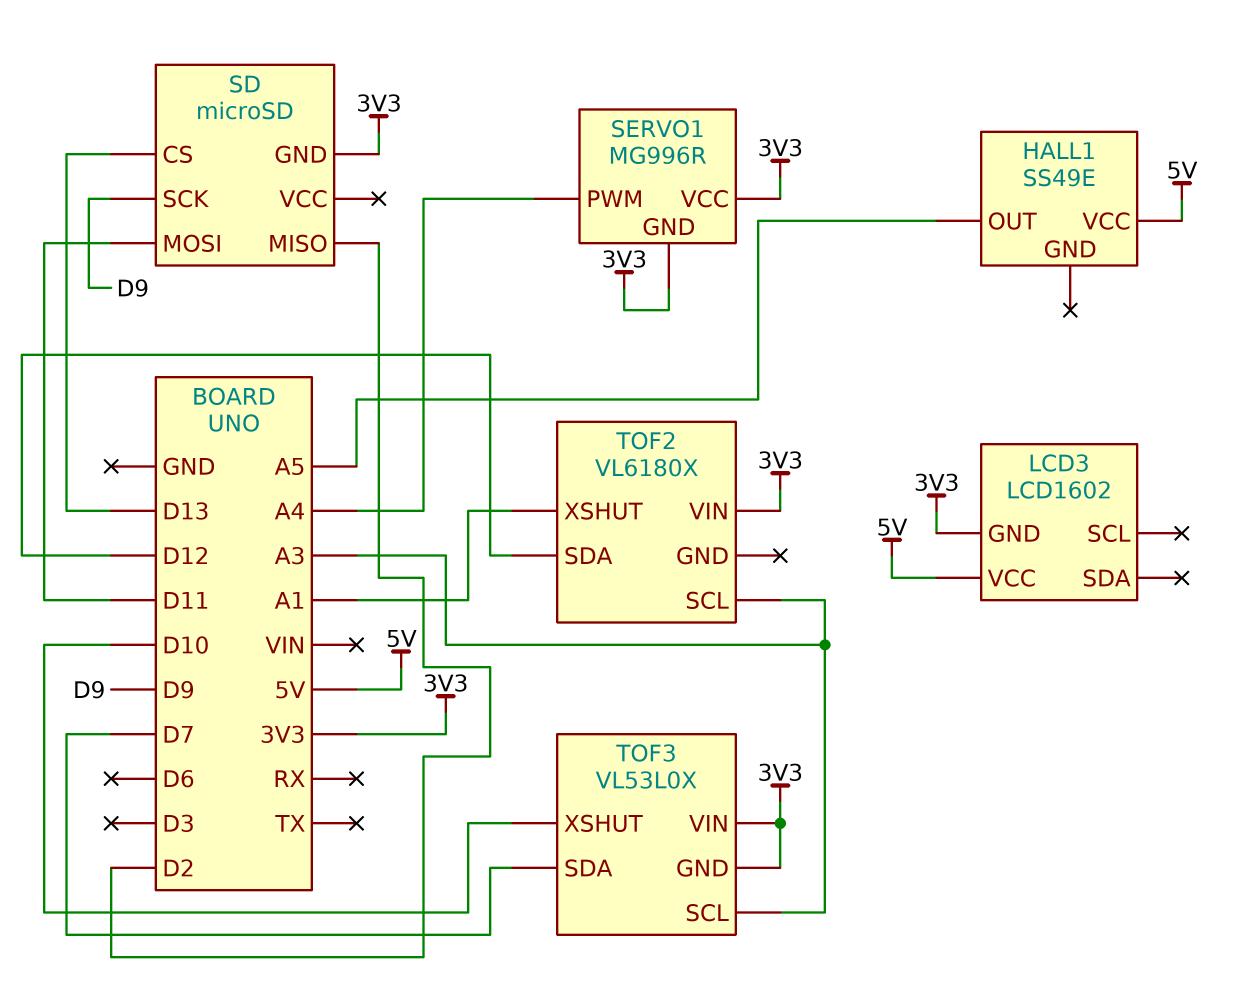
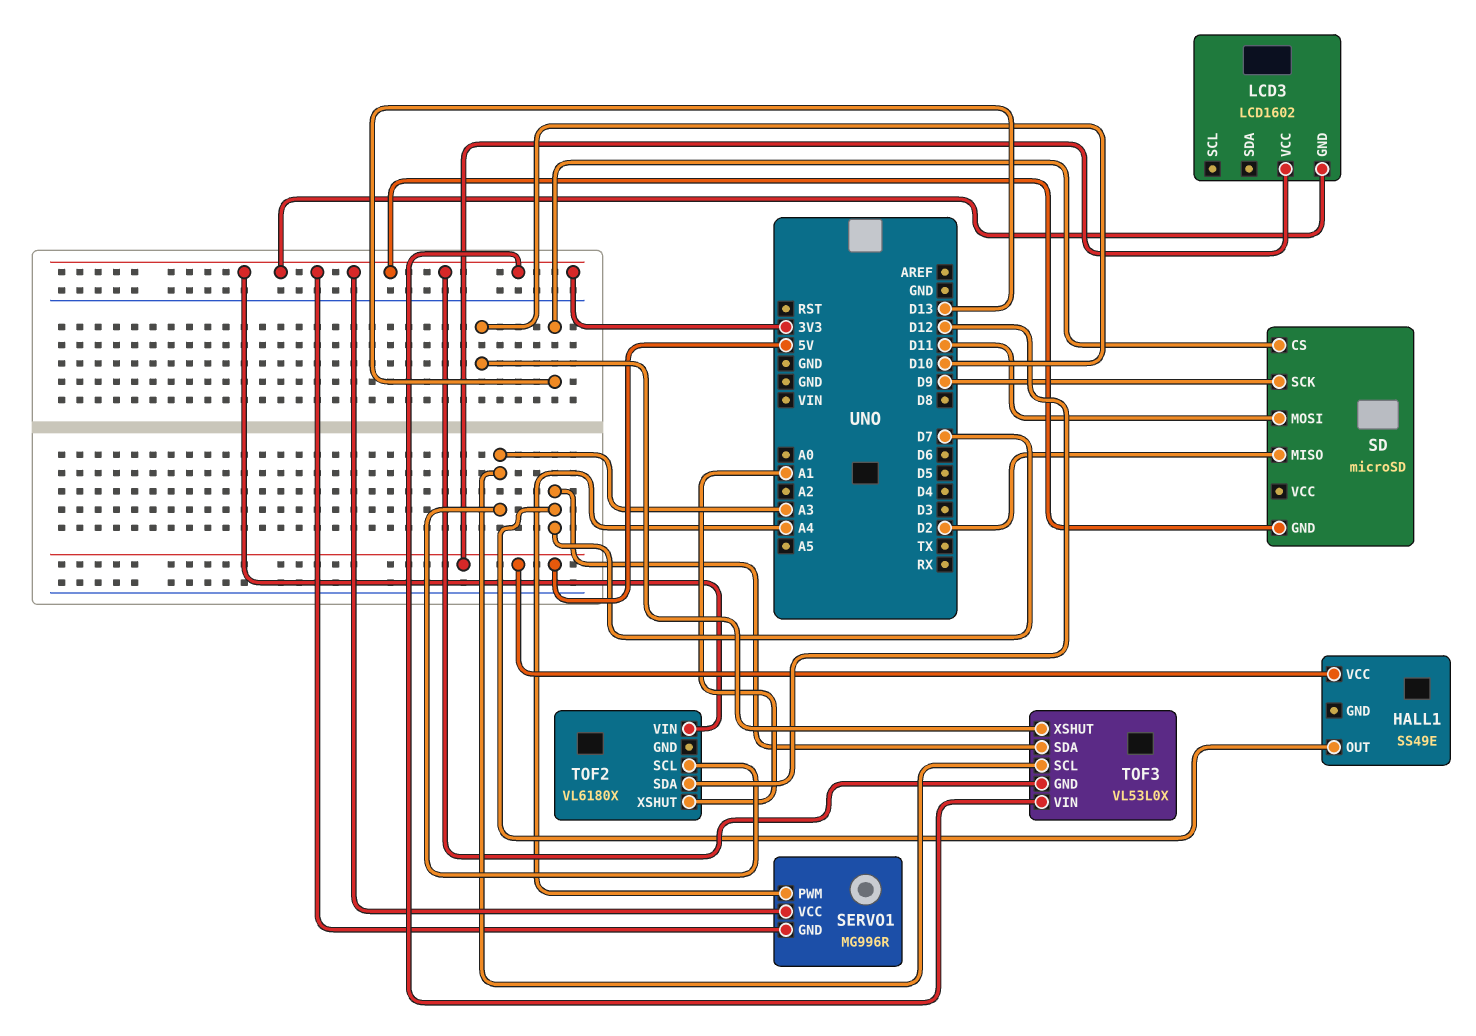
HALL1 pin OUT: A5 -> D7

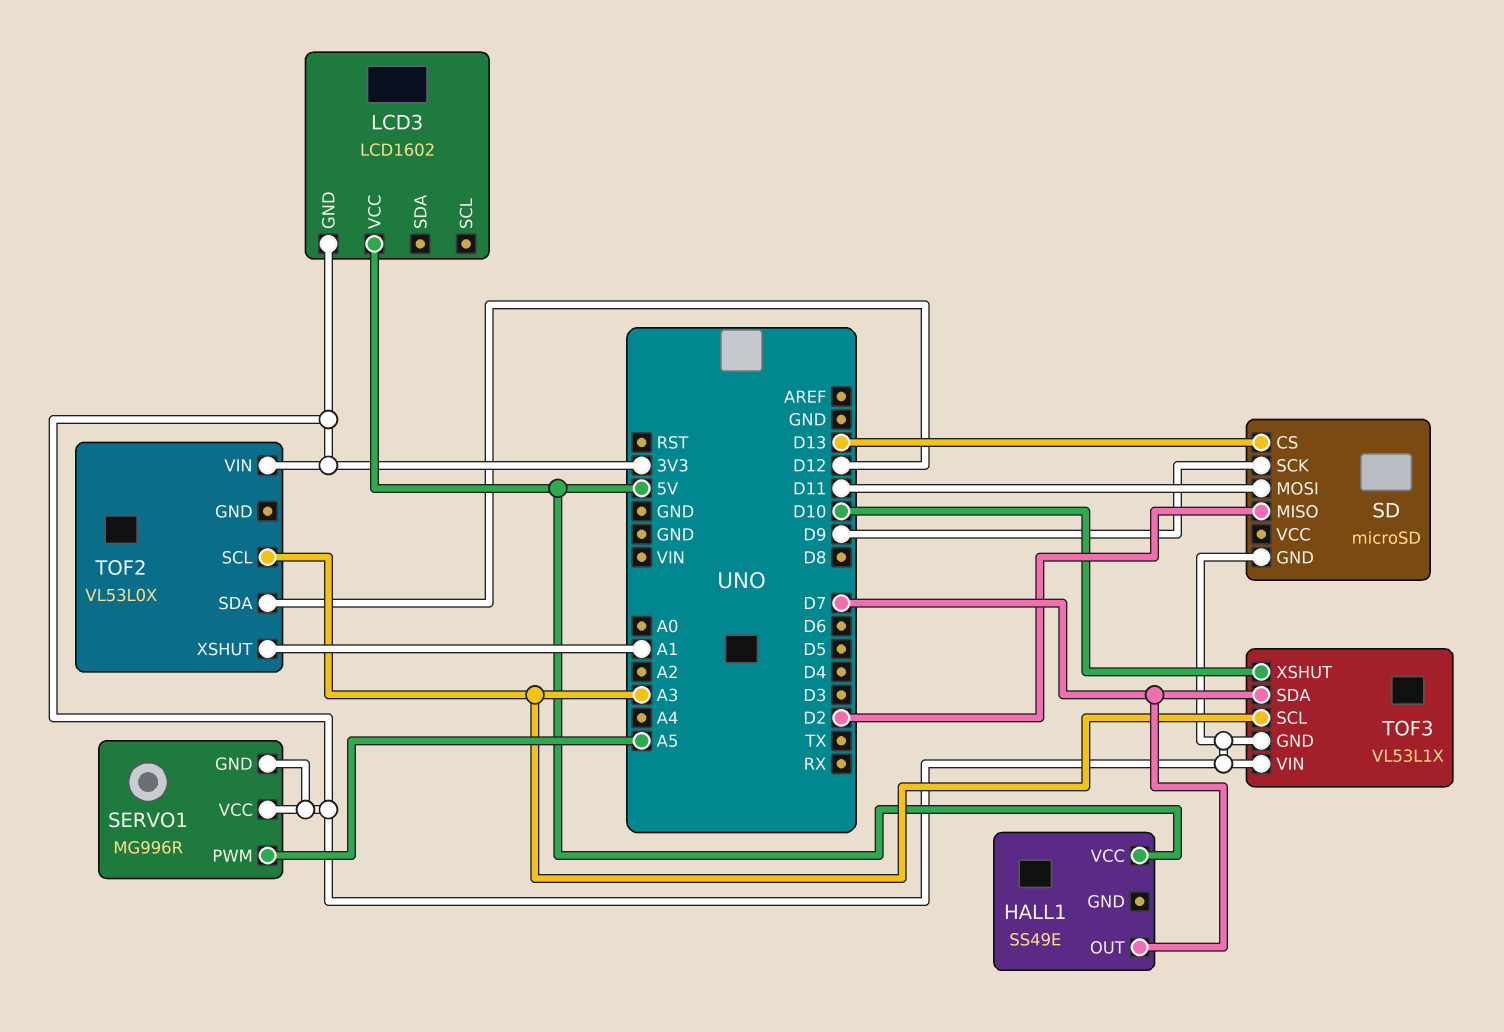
SERVO1 pin PWM: A4 -> A5
TOF2: VL6180X -> VL53L0X
TOF3: VL53L0X -> VL53L1X

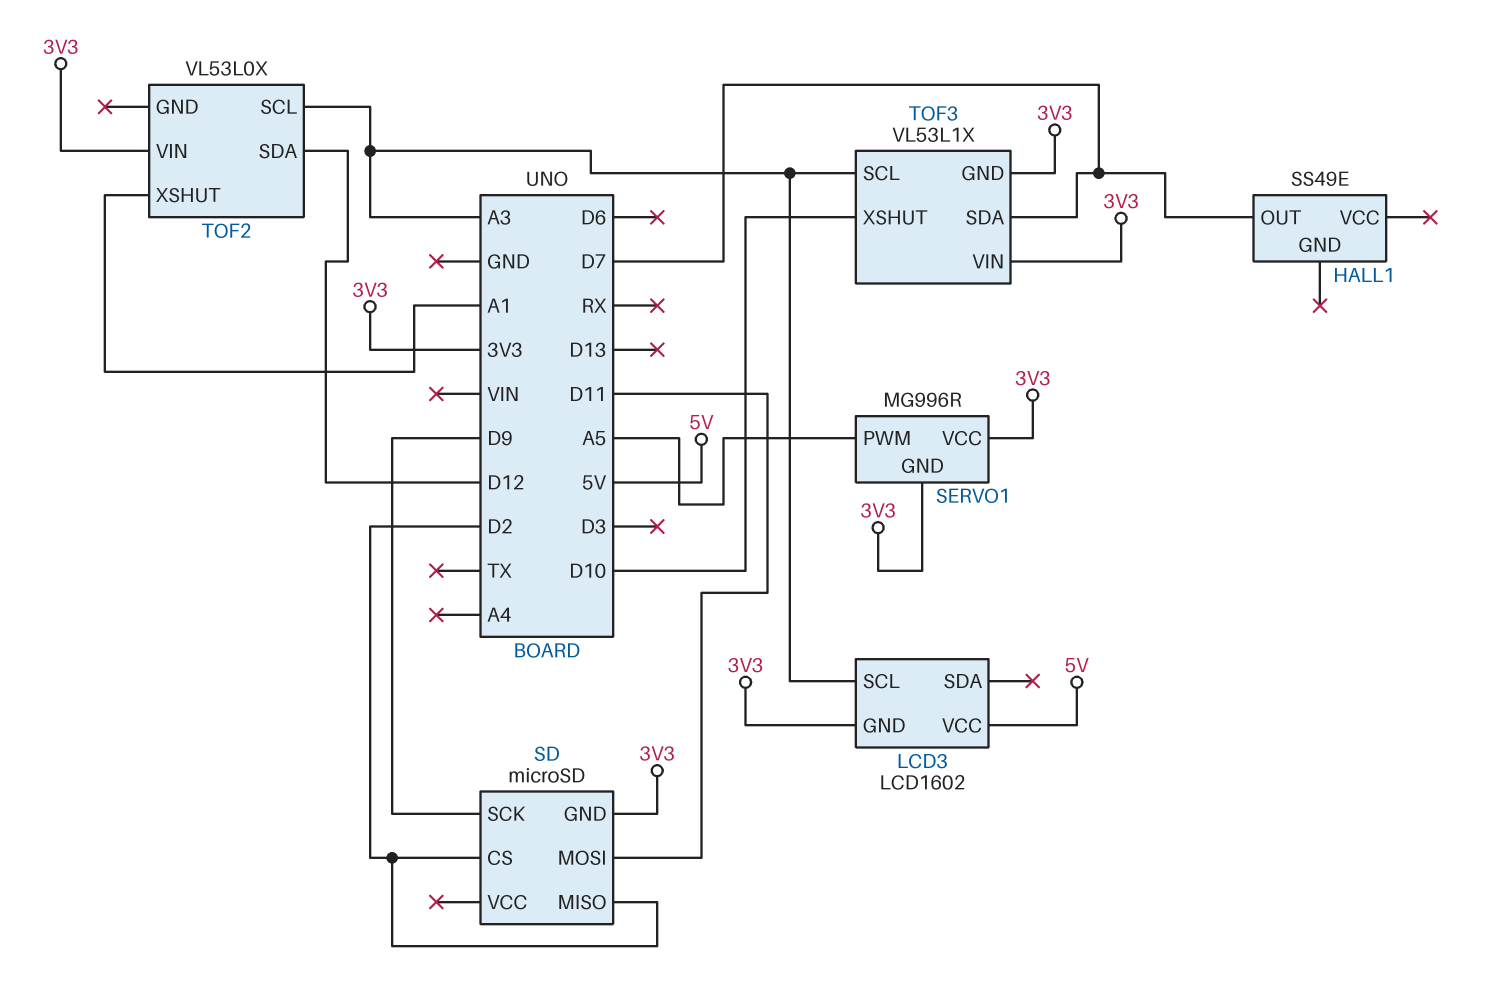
HALL1 pin VCC: 5V -> none
LCD3 pin SCL: none -> A3
SD pin CS: D13 -> D2

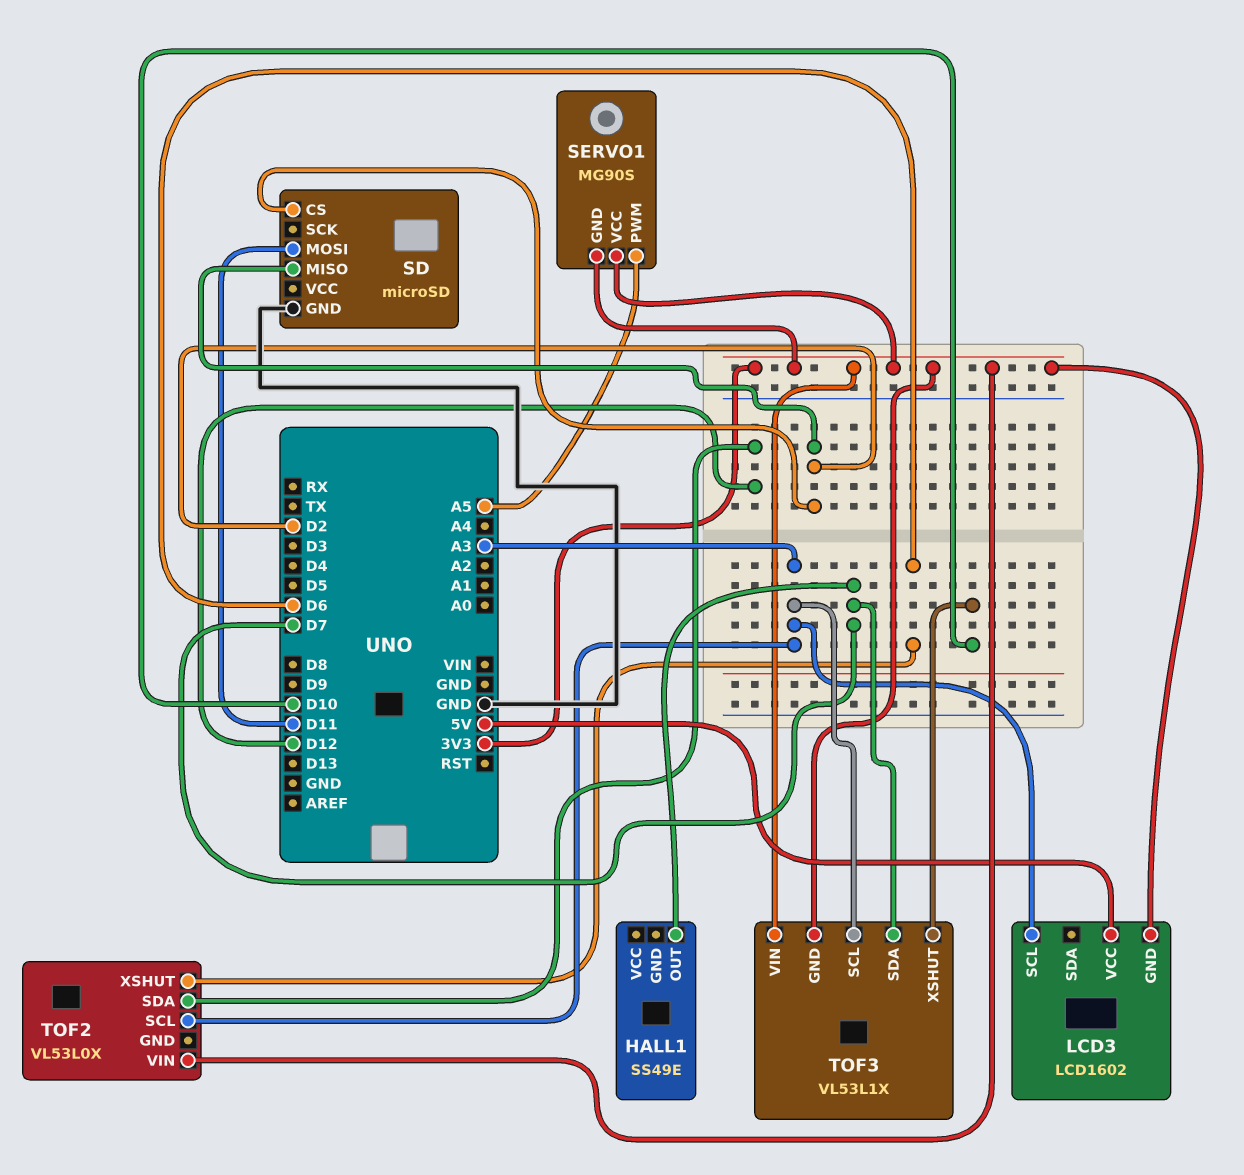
SD pin GND: 3V3 -> GND
SD pin SCK: D9 -> none
SERVO1: MG996R -> MG90S
TOF2 pin XSHUT: A1 -> D6

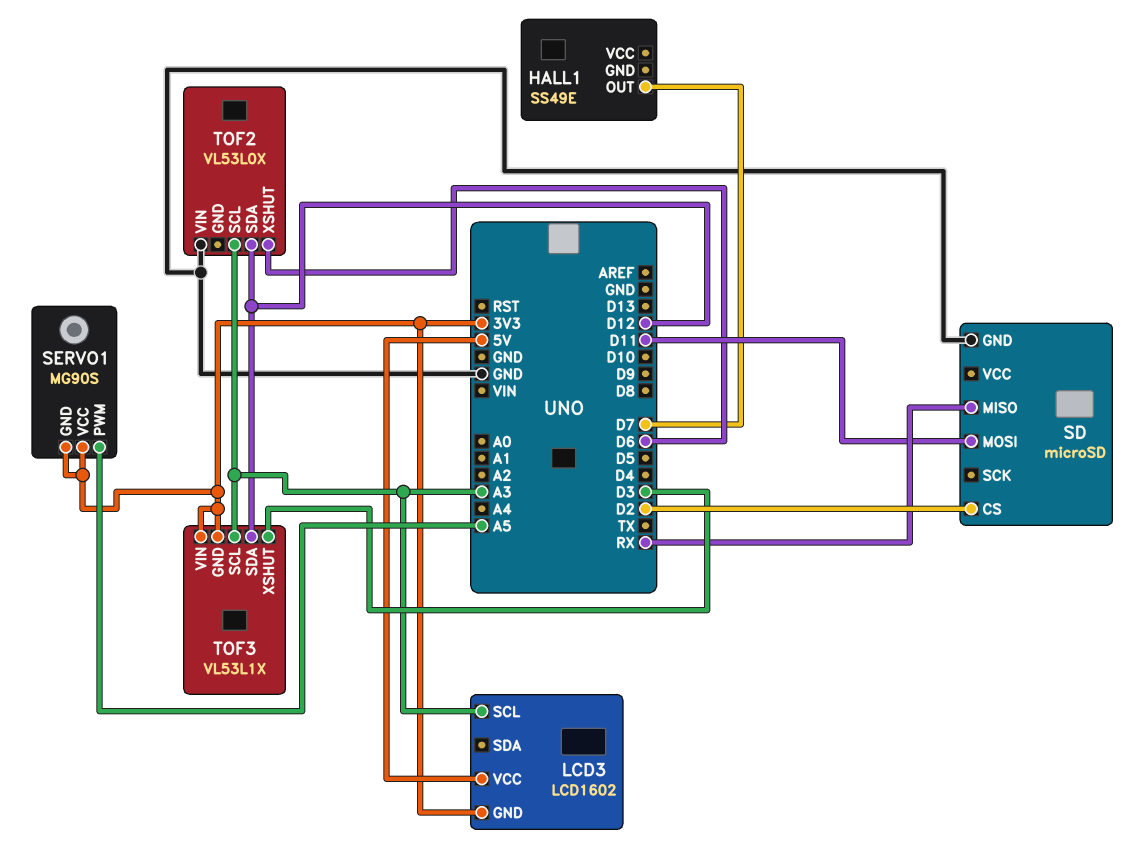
SD pin MISO: D2 -> RX
TOF2 pin VIN: 3V3 -> GND
TOF3 pin SDA: D7 -> D12
TOF3 pin XSHUT: D10 -> D3

